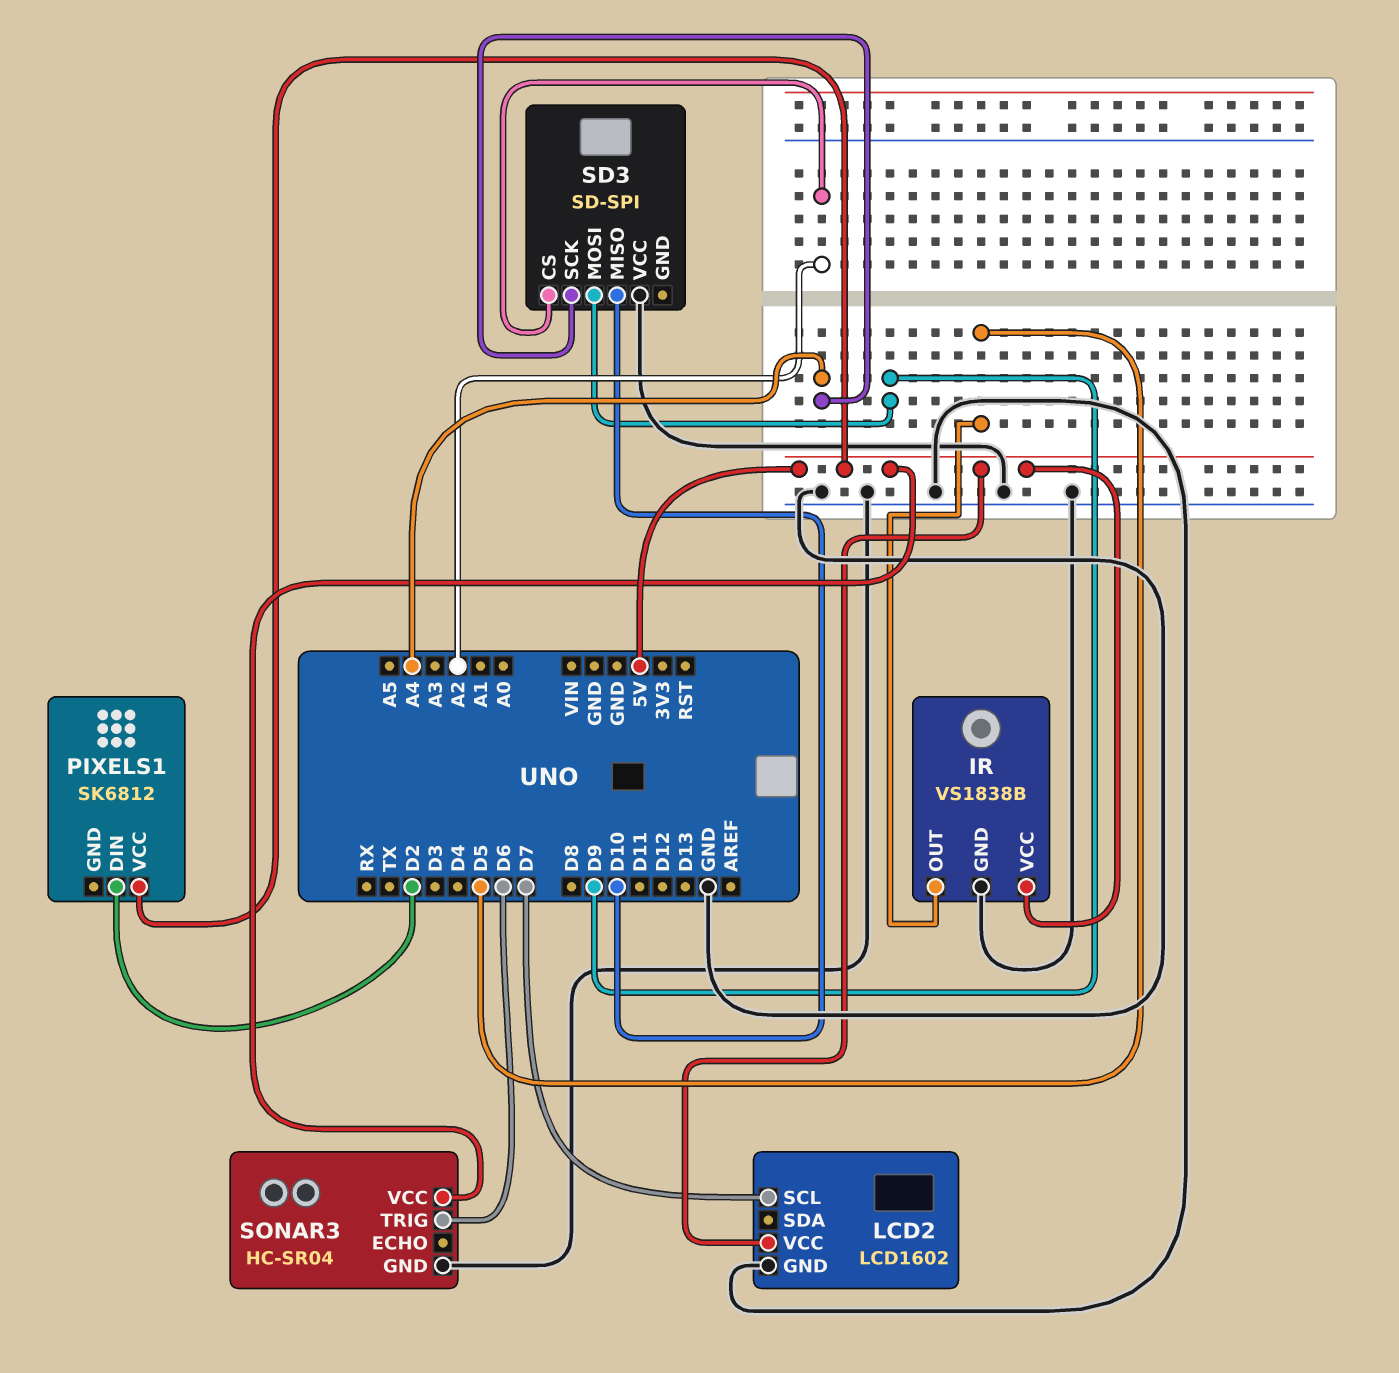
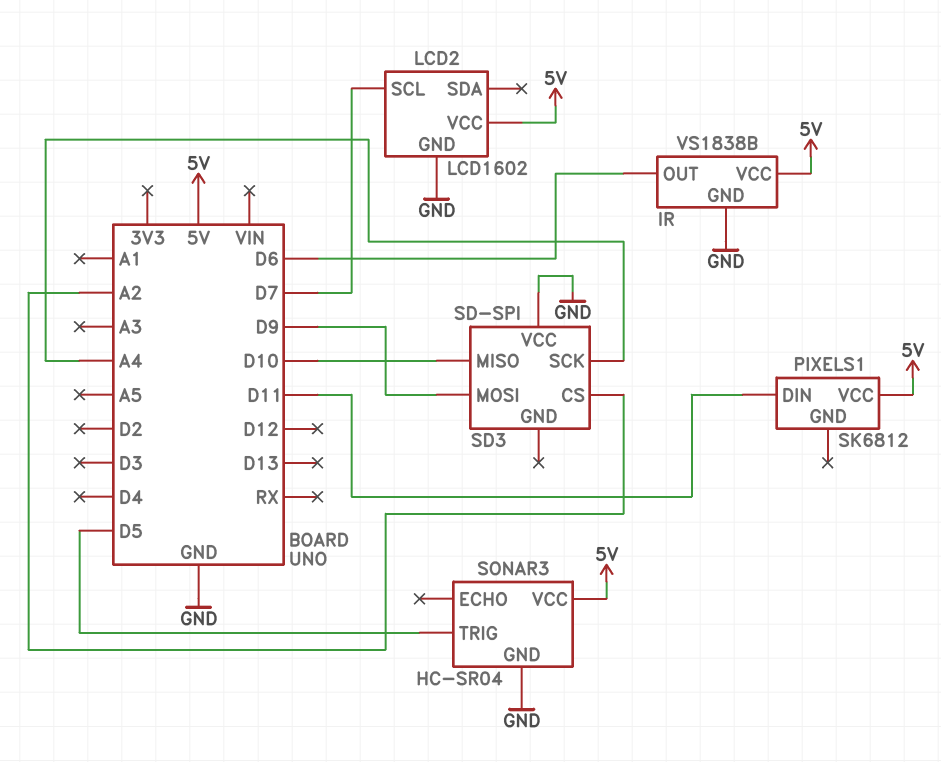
IR pin OUT: D5 -> D6
PIXELS1 pin DIN: D2 -> D11
SONAR3 pin TRIG: D6 -> D5

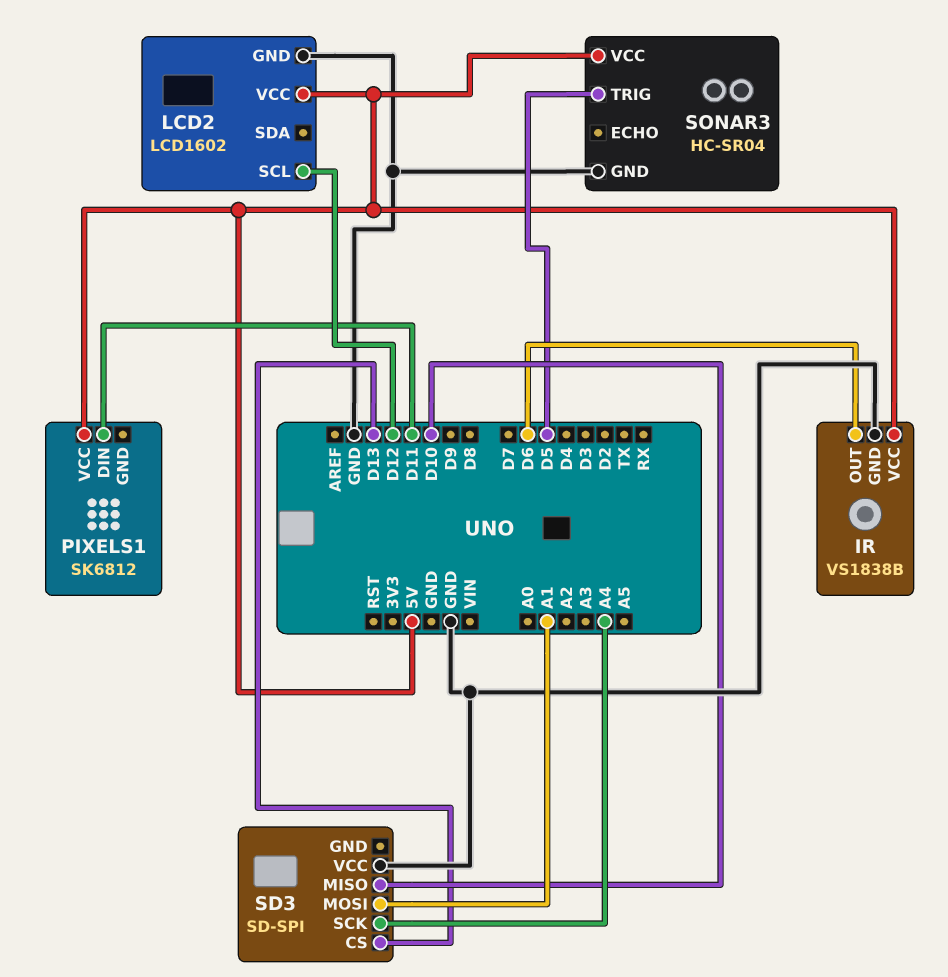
LCD2 pin SCL: D7 -> D12
SD3 pin CS: A2 -> D13
SD3 pin MOSI: D9 -> A1

